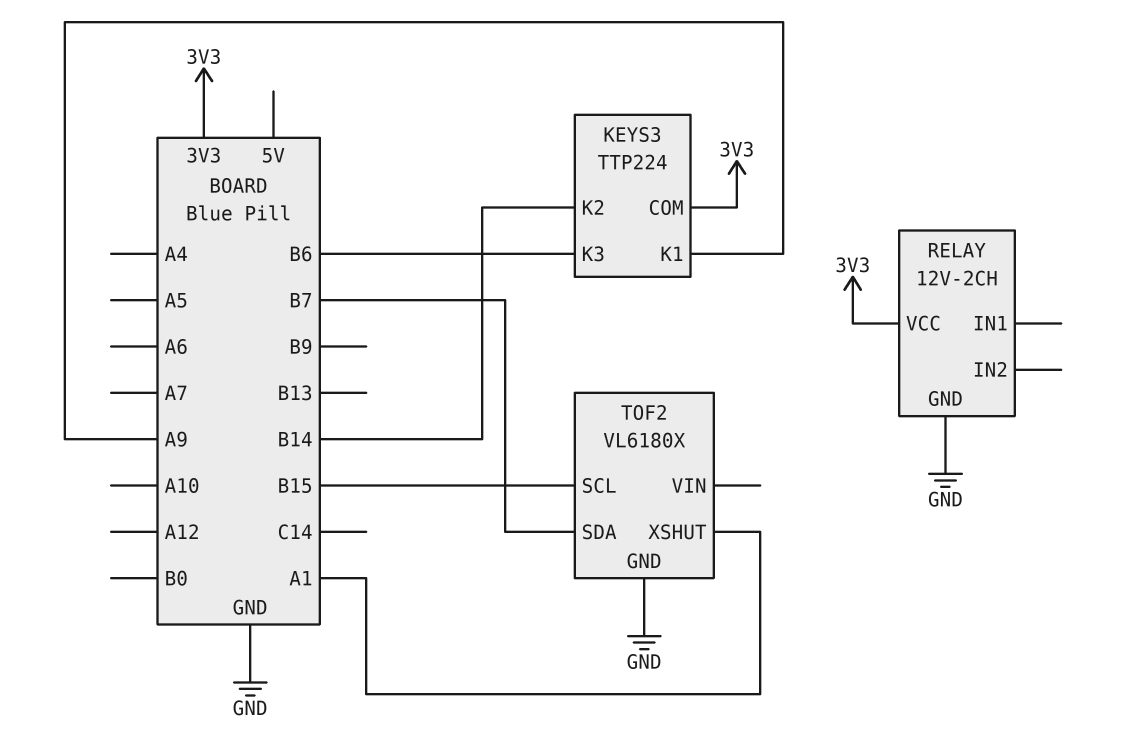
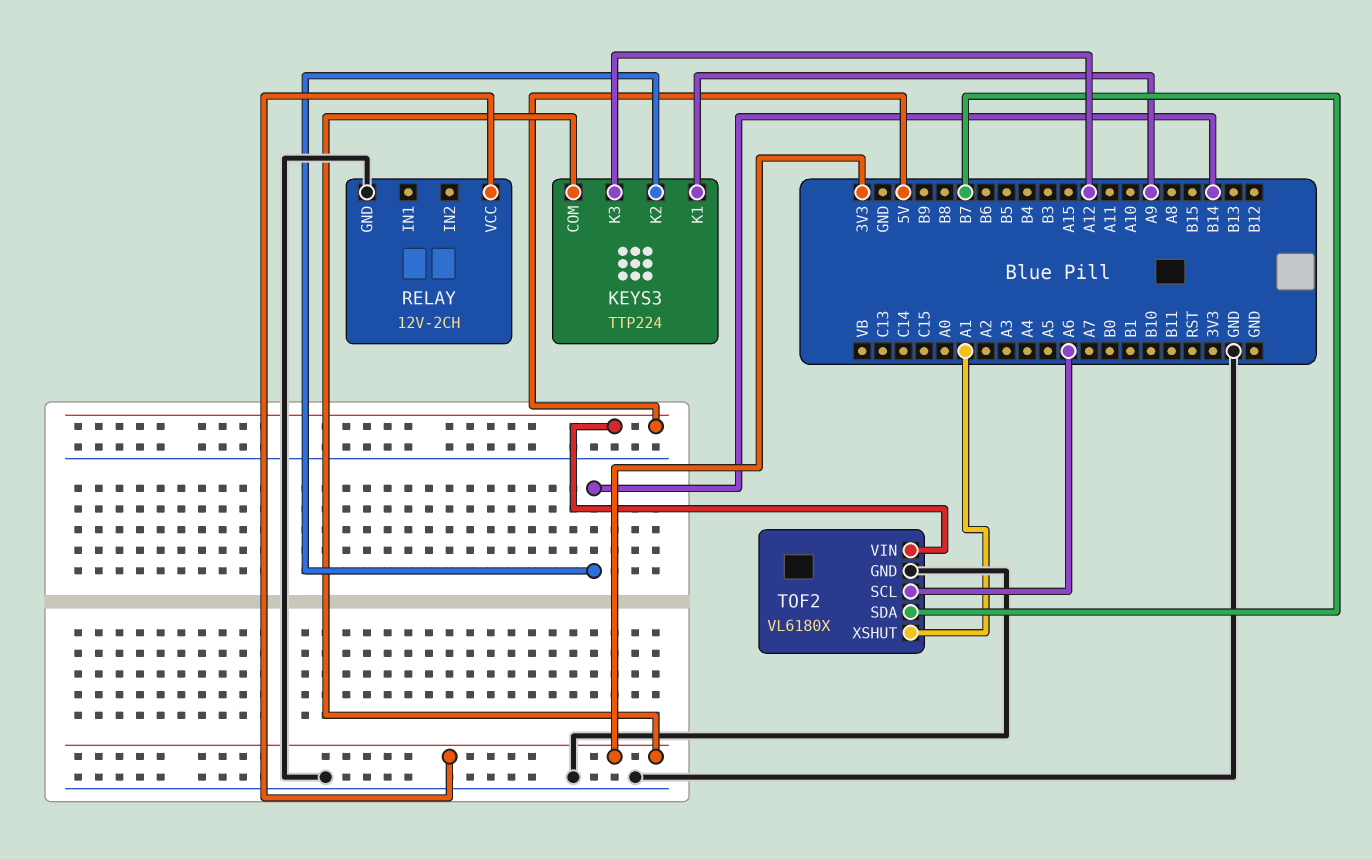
KEYS3 pin K3: B6 -> A12
TOF2 pin SCL: B15 -> A6
TOF2 pin VIN: none -> 5V

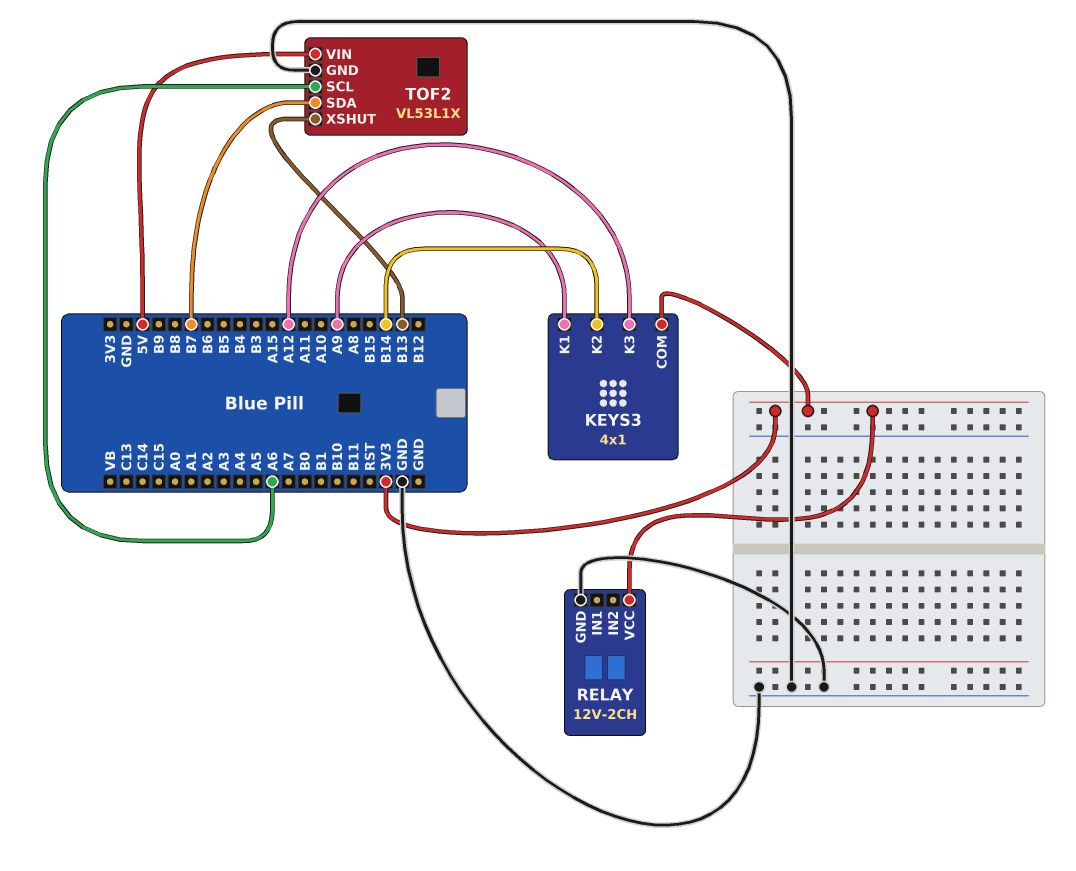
KEYS3: TTP224 -> 4x1
TOF2: VL6180X -> VL53L1X
TOF2 pin XSHUT: A1 -> B13

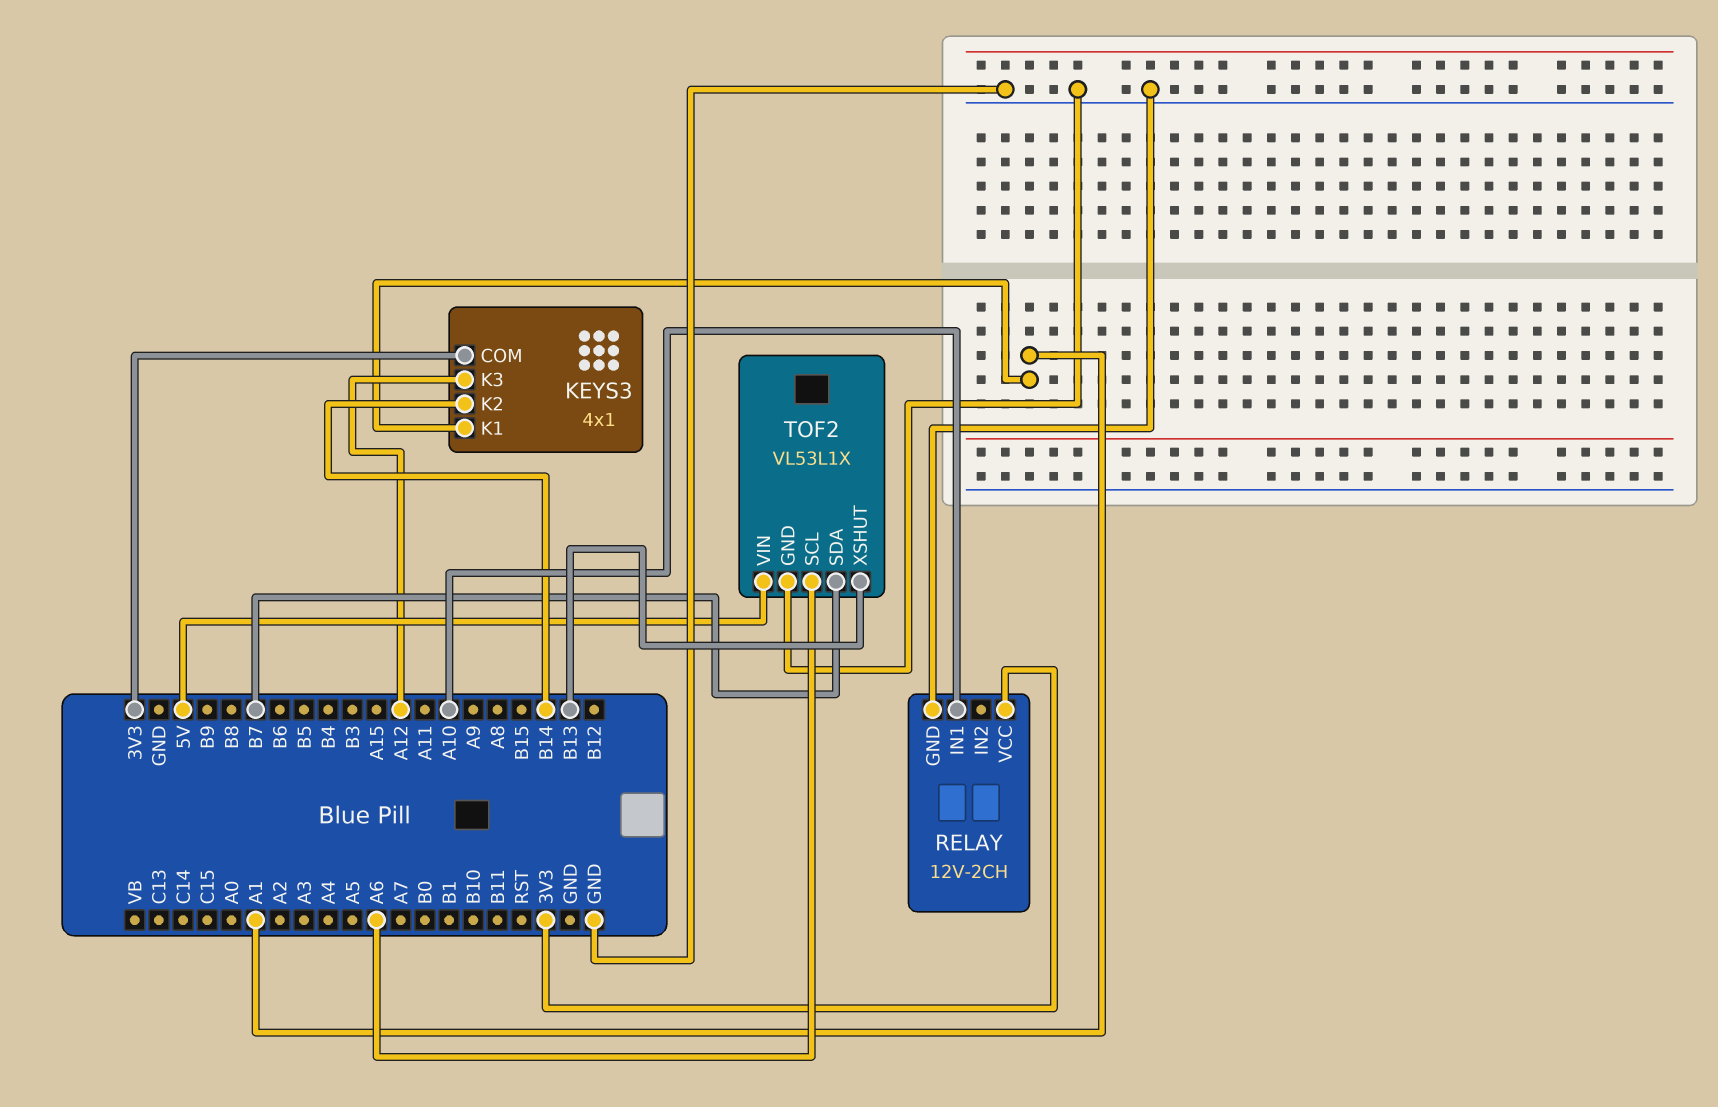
KEYS3 pin K1: A9 -> A1
RELAY pin IN1: none -> A10

